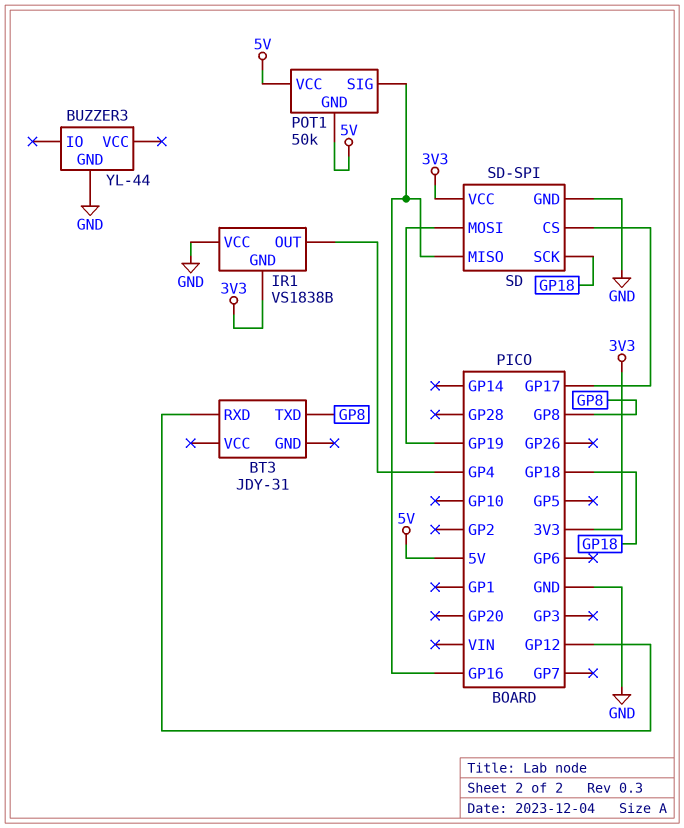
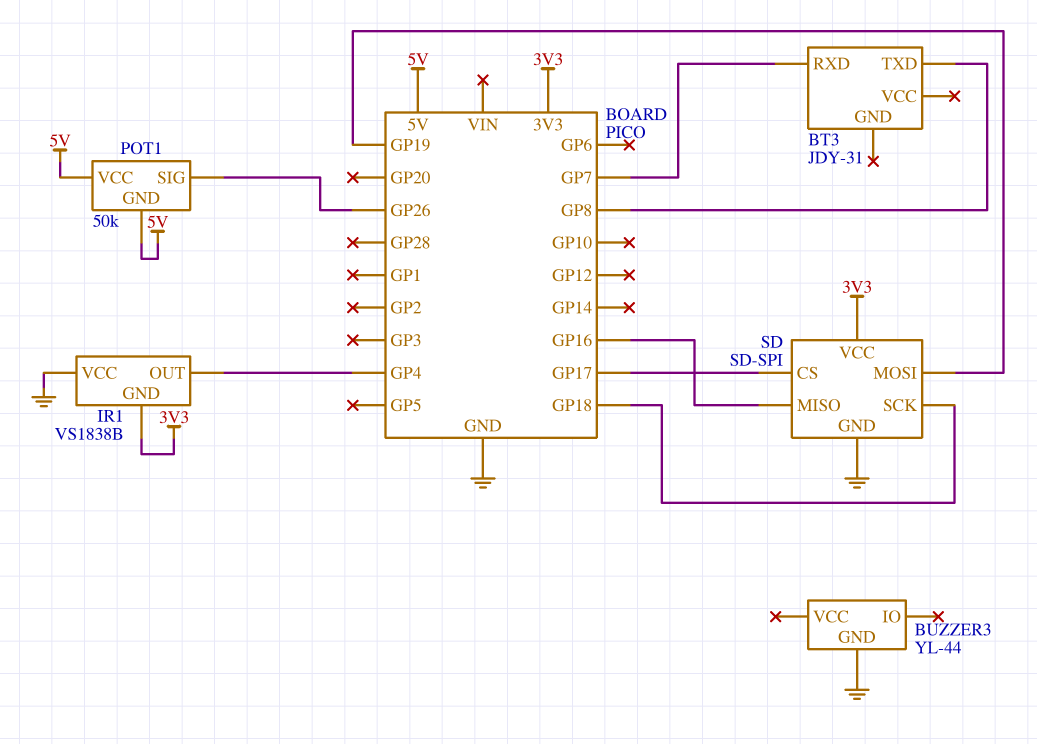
BT3 pin RXD: GP12 -> GP7
POT1 pin SIG: GP16 -> GP26

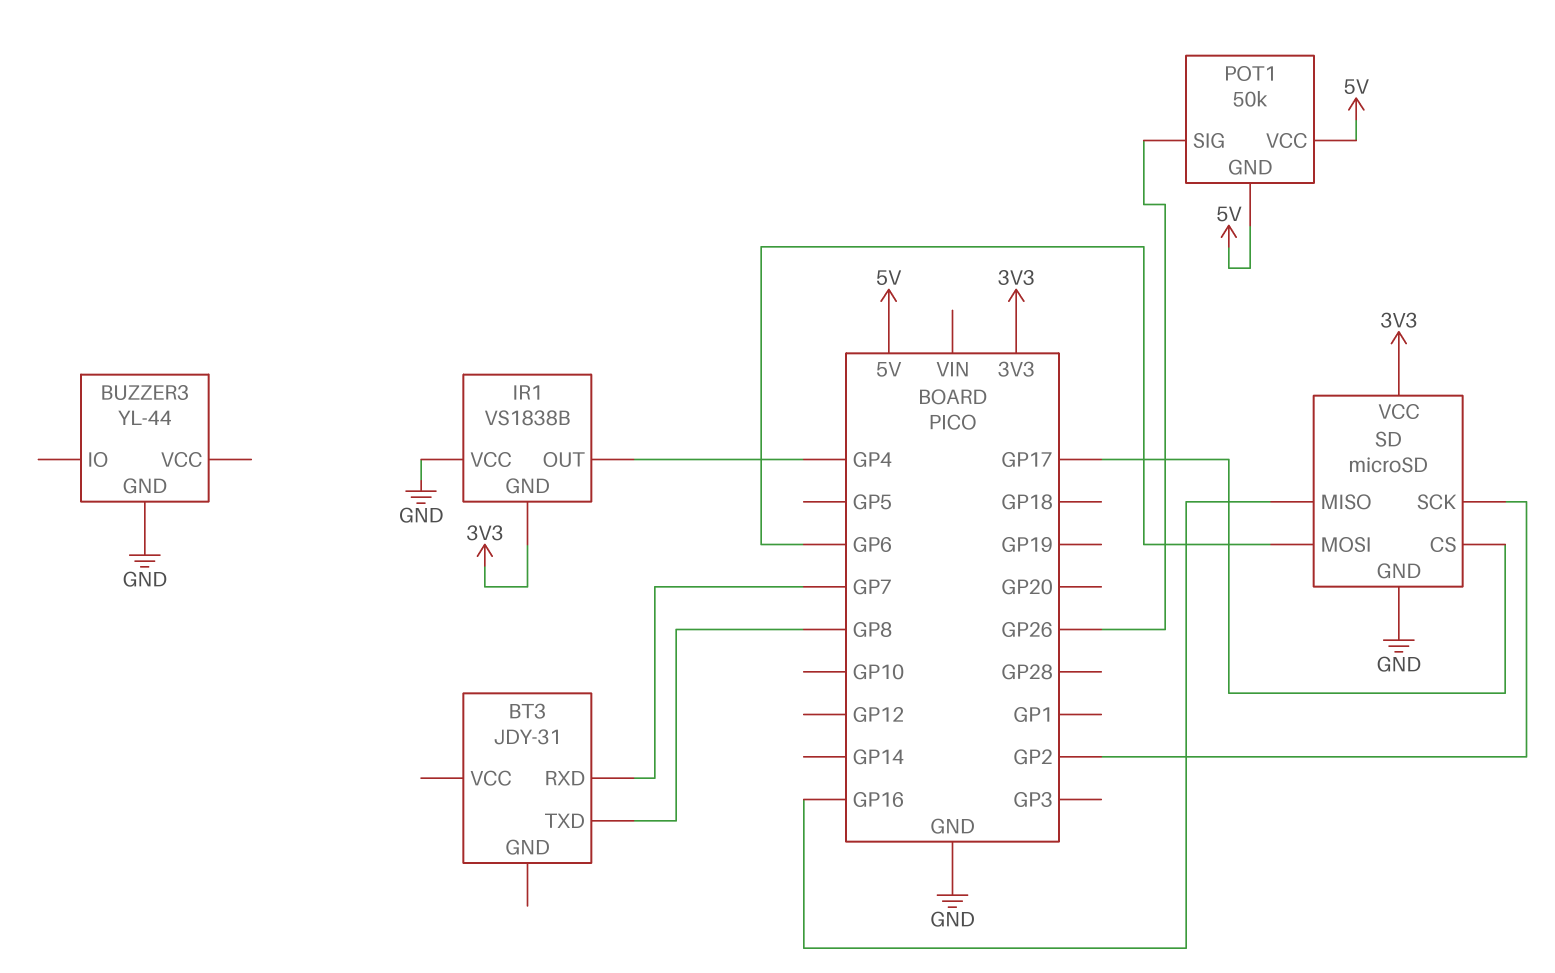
SD: SD-SPI -> microSD
SD pin MOSI: GP19 -> GP6
SD pin SCK: GP18 -> GP2

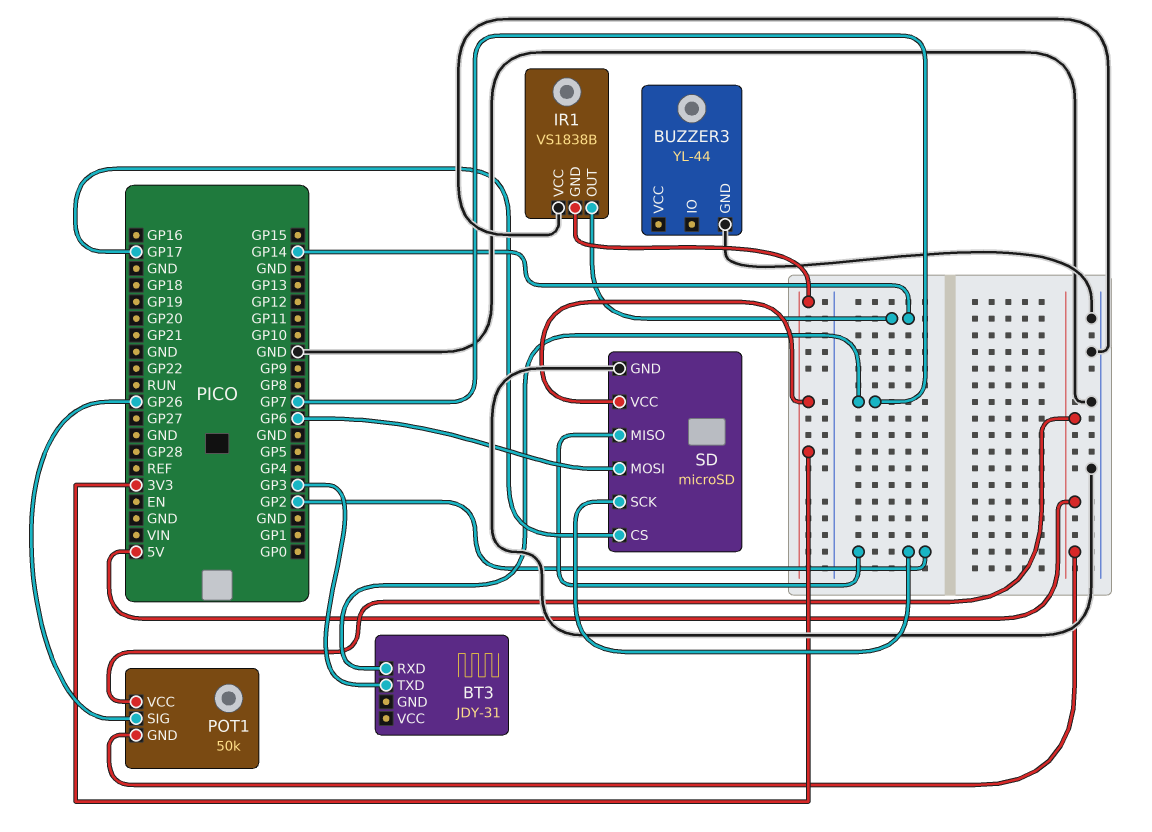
BT3 pin TXD: GP8 -> GP3
IR1 pin OUT: GP4 -> GP14
SD pin MISO: GP16 -> GP2

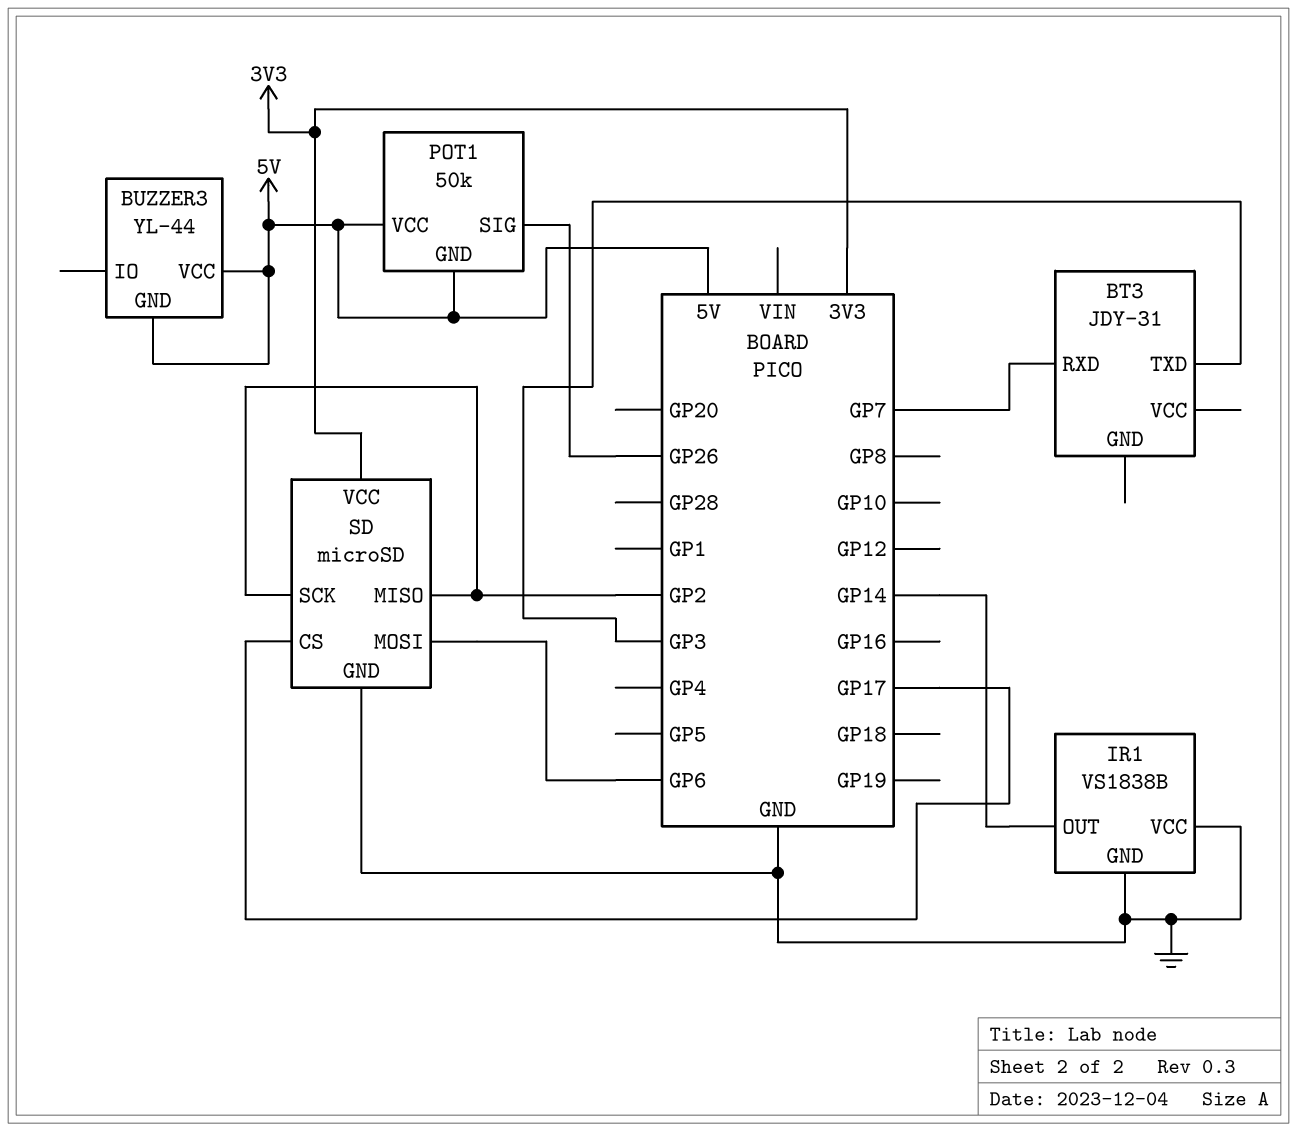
BUZZER3 pin GND: GND -> 5V
BUZZER3 pin VCC: none -> 5V
IR1 pin GND: 3V3 -> GND

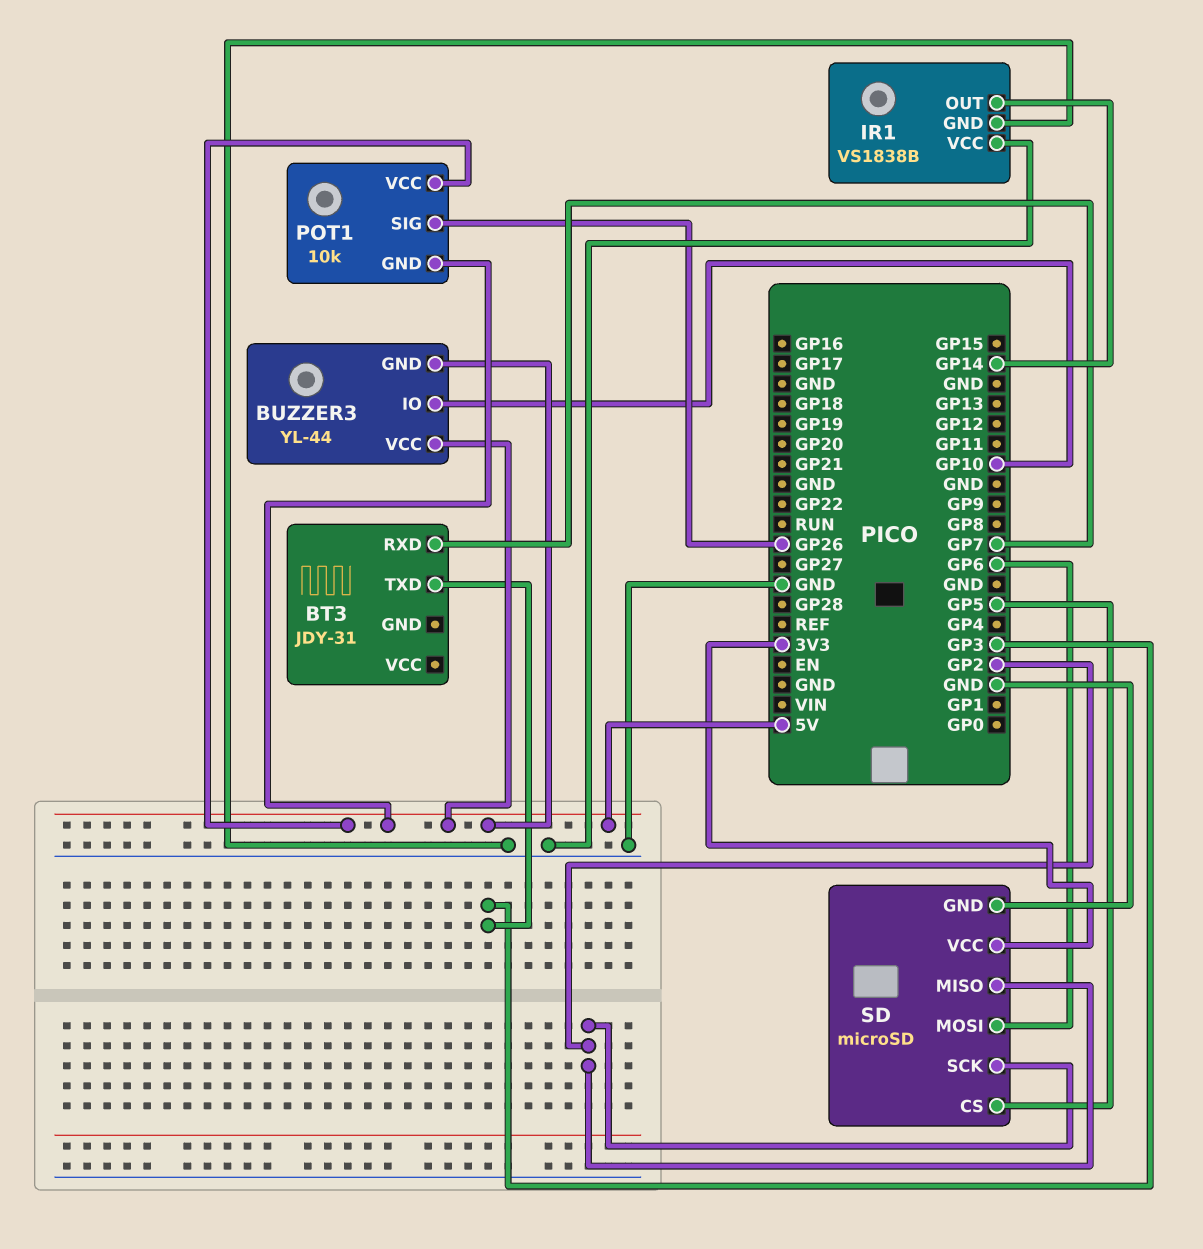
BUZZER3 pin IO: none -> GP10
POT1: 50k -> 10k
SD pin CS: GP17 -> GP5

